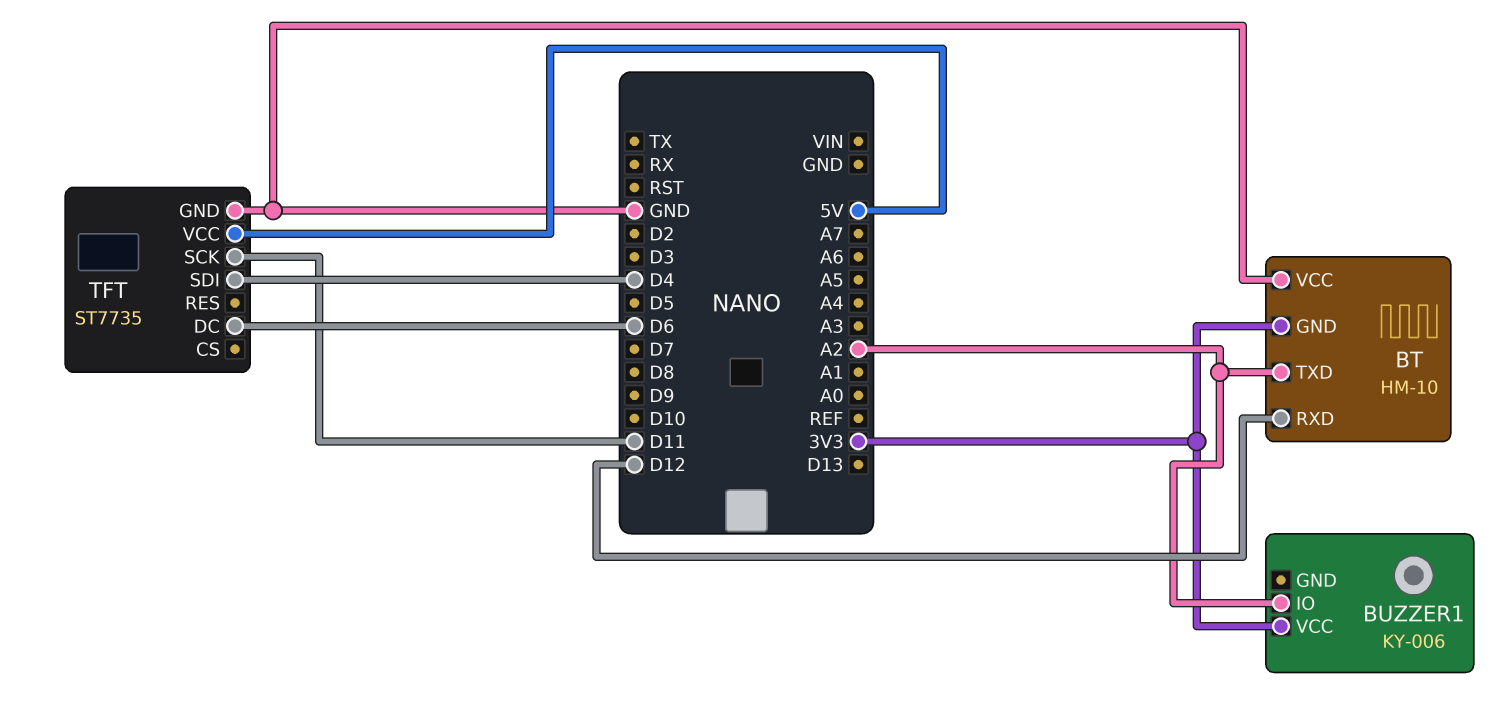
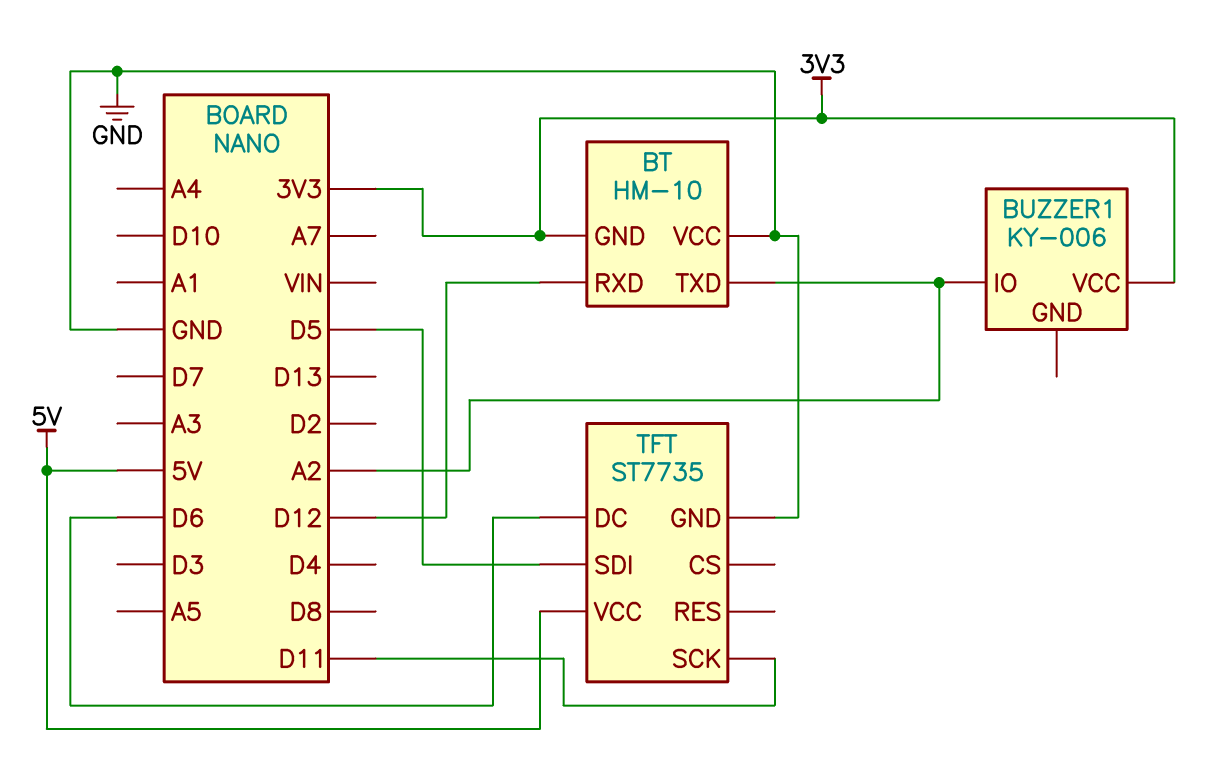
TFT pin SDI: D4 -> D5

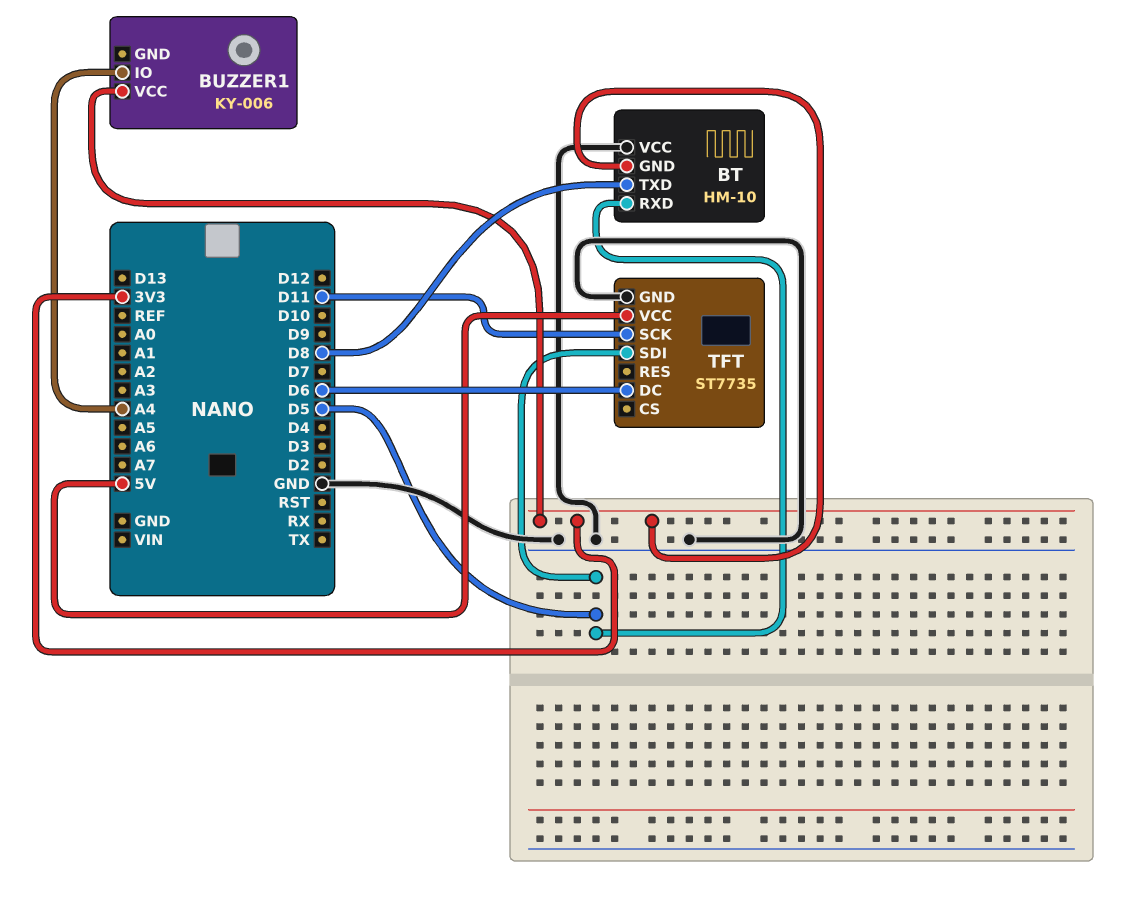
BT pin RXD: D12 -> D5
BT pin TXD: A2 -> D8
BUZZER1 pin IO: A2 -> A4

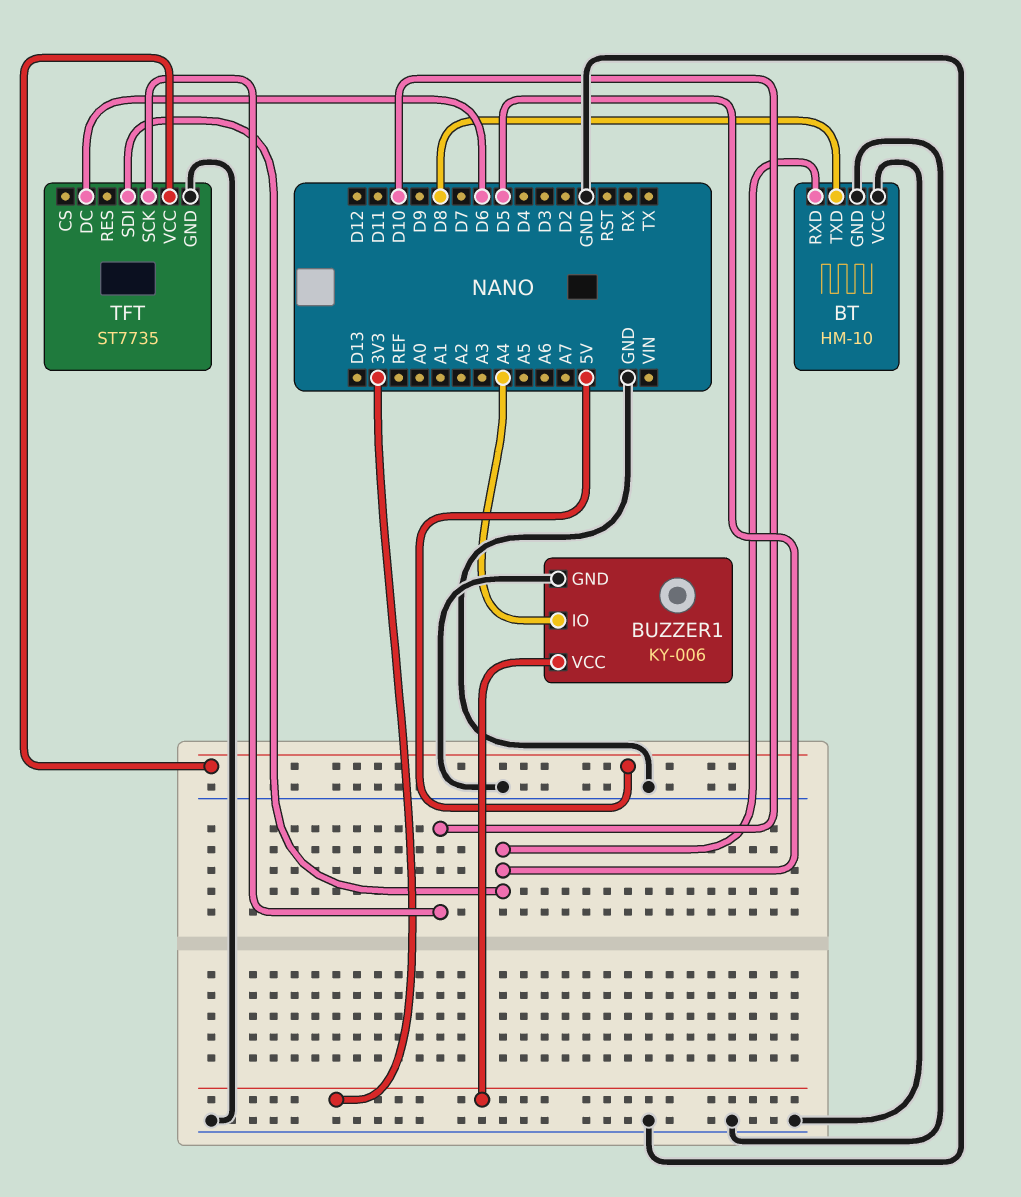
BT pin GND: 3V3 -> GND
BUZZER1 pin GND: none -> GND
TFT pin SCK: D11 -> D10

